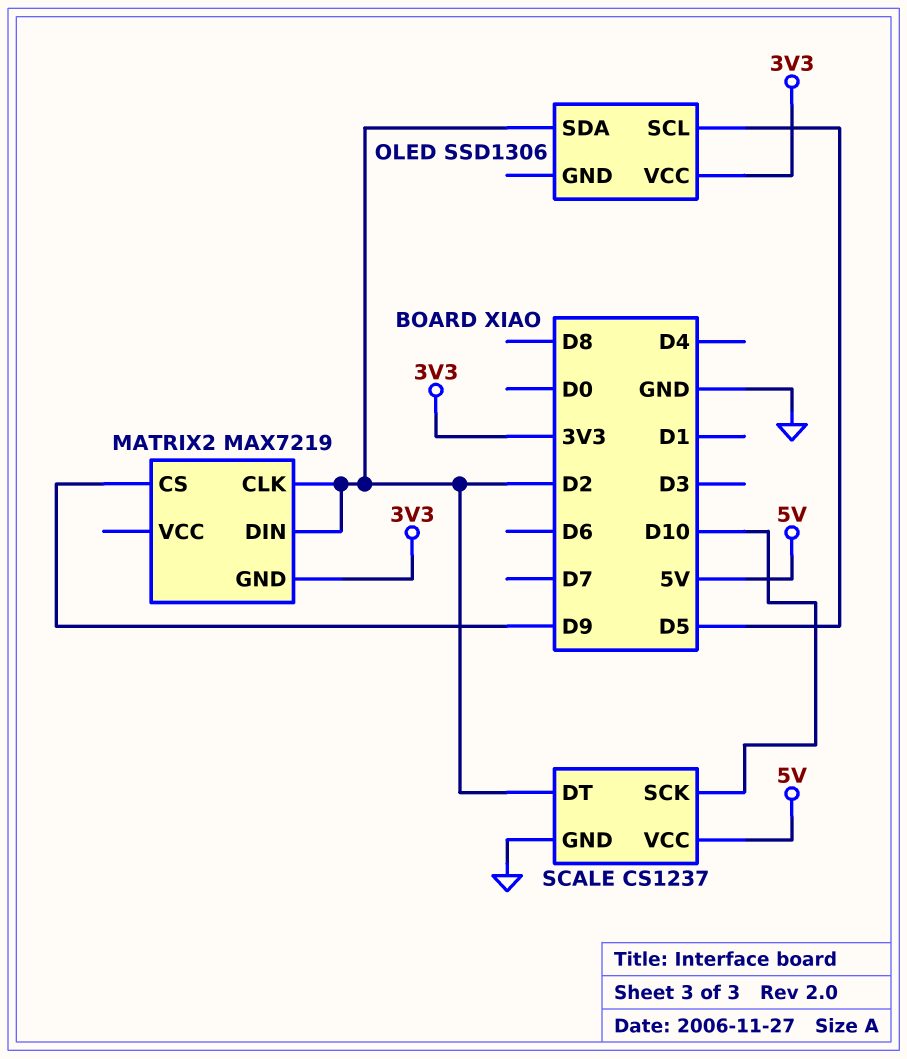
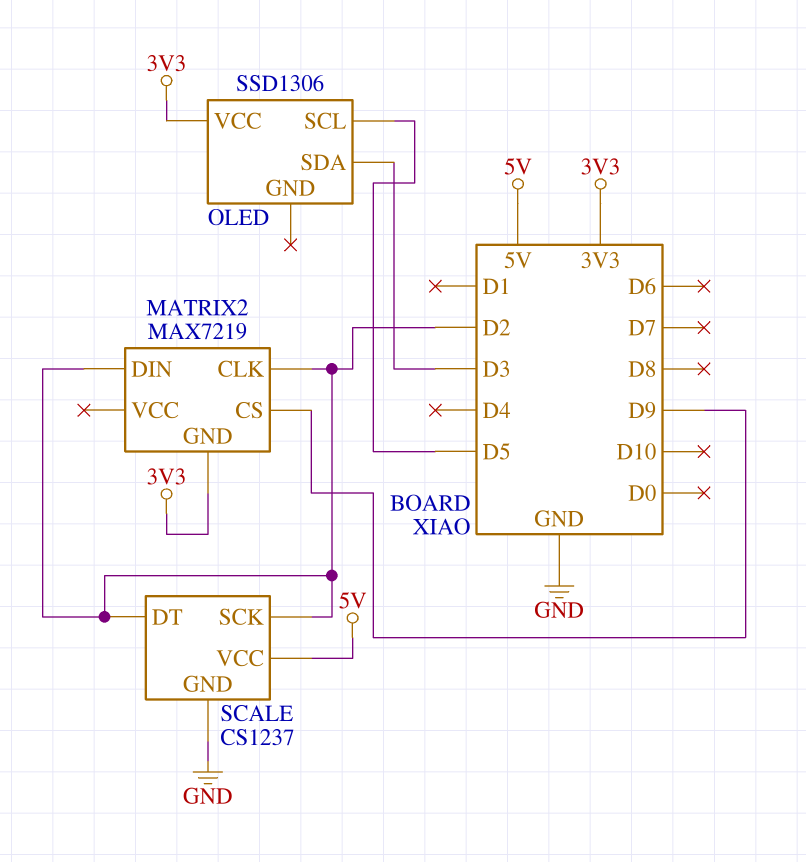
OLED pin SDA: D2 -> D3
SCALE pin SCK: D10 -> D2

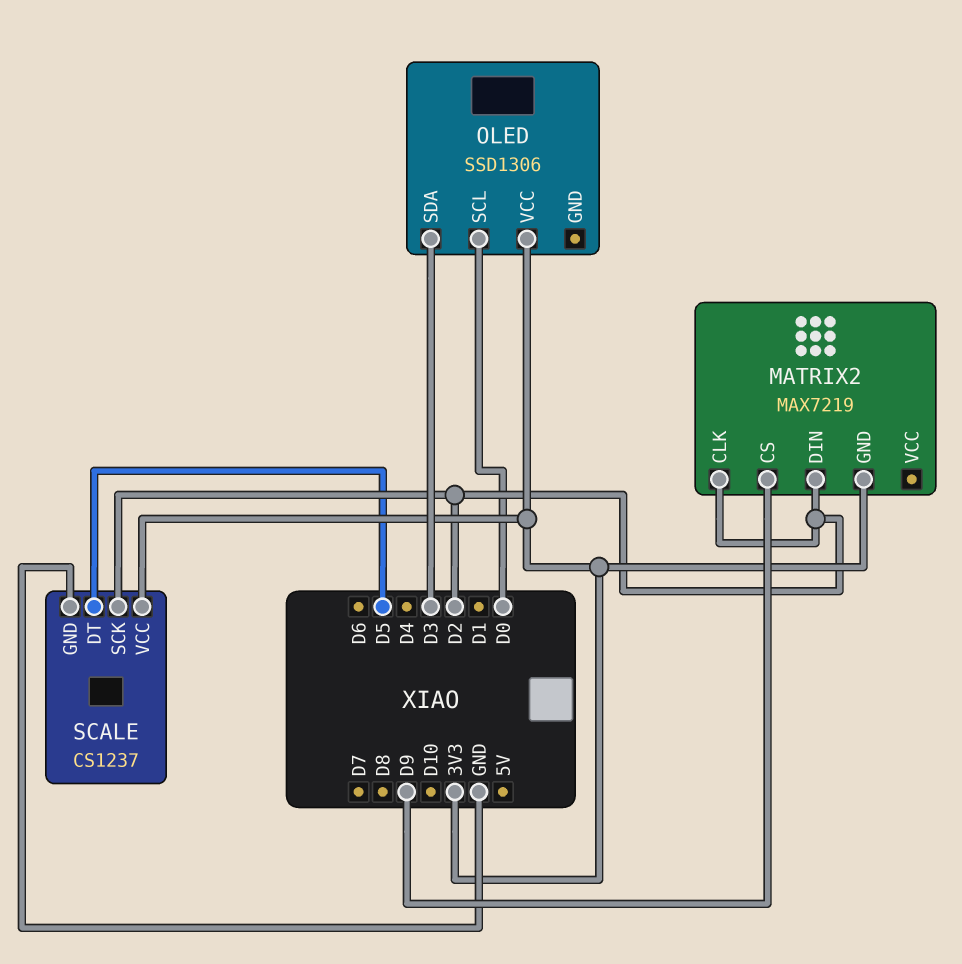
OLED pin SCL: D5 -> D0
SCALE pin DT: D2 -> D5
SCALE pin VCC: 5V -> 3V3

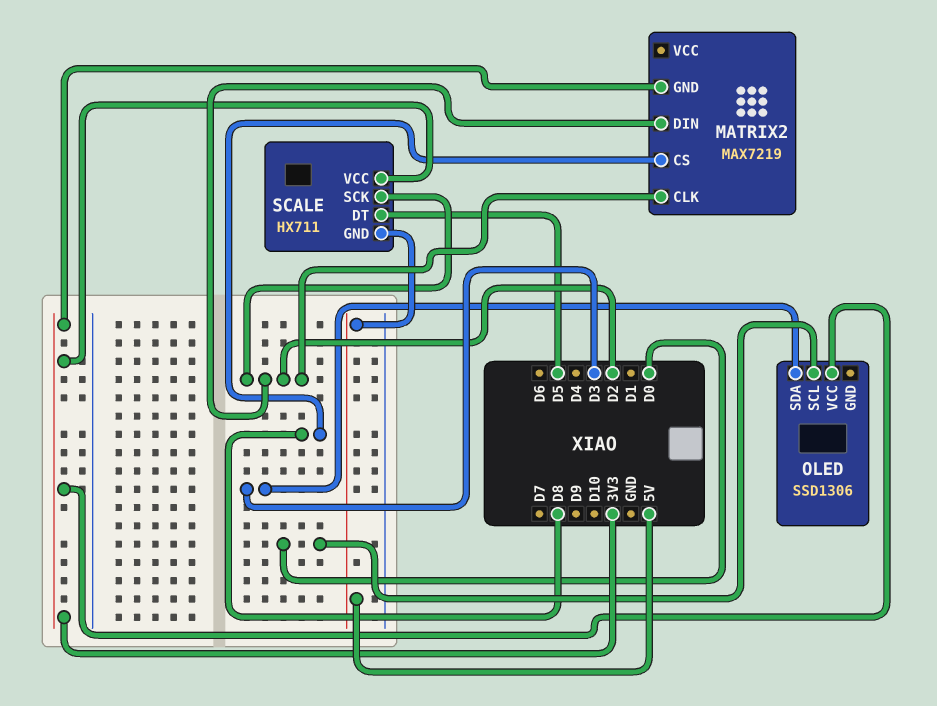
MATRIX2 pin CS: D9 -> D8
SCALE: CS1237 -> HX711
SCALE pin GND: GND -> 5V

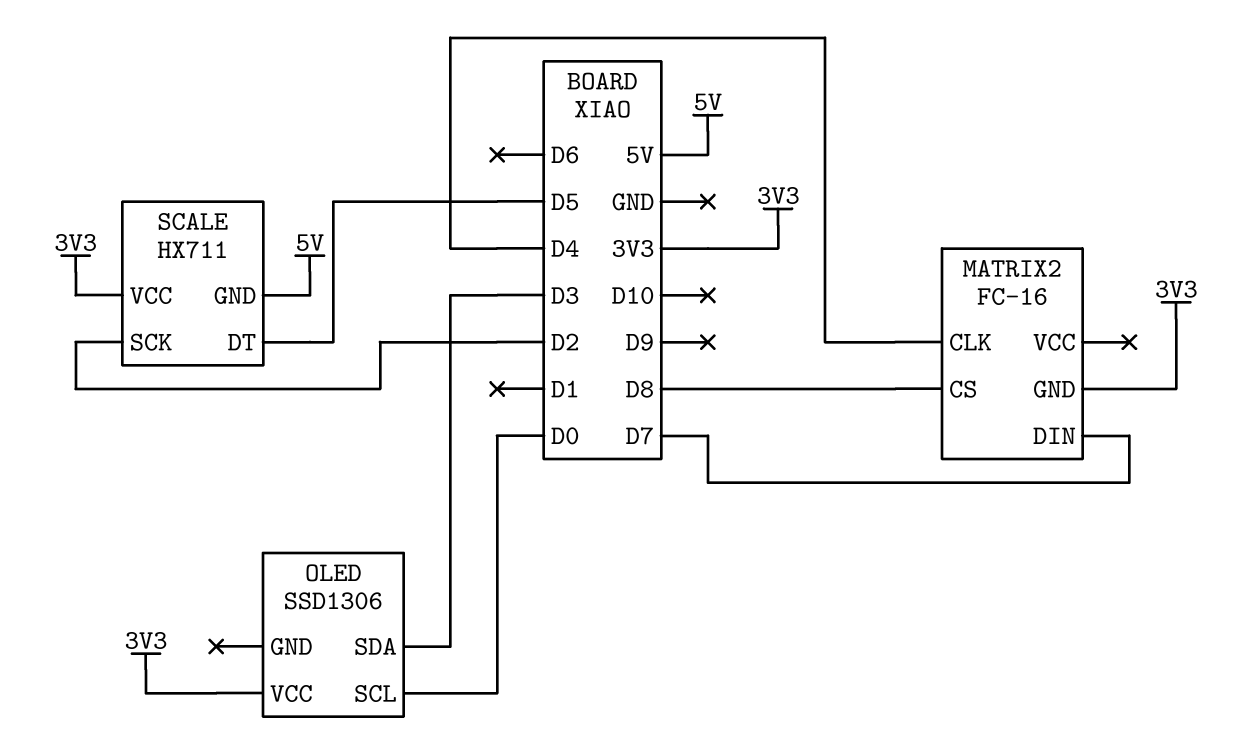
MATRIX2: MAX7219 -> FC-16
MATRIX2 pin CLK: D2 -> D4
MATRIX2 pin DIN: D2 -> D7

